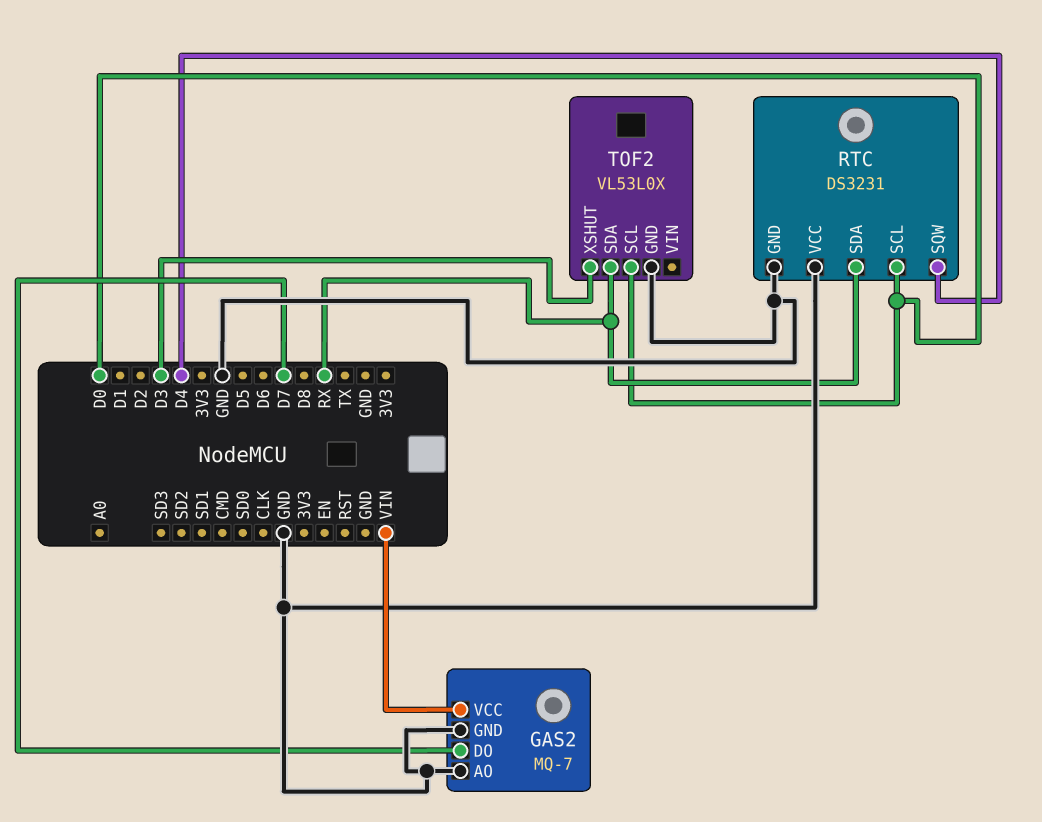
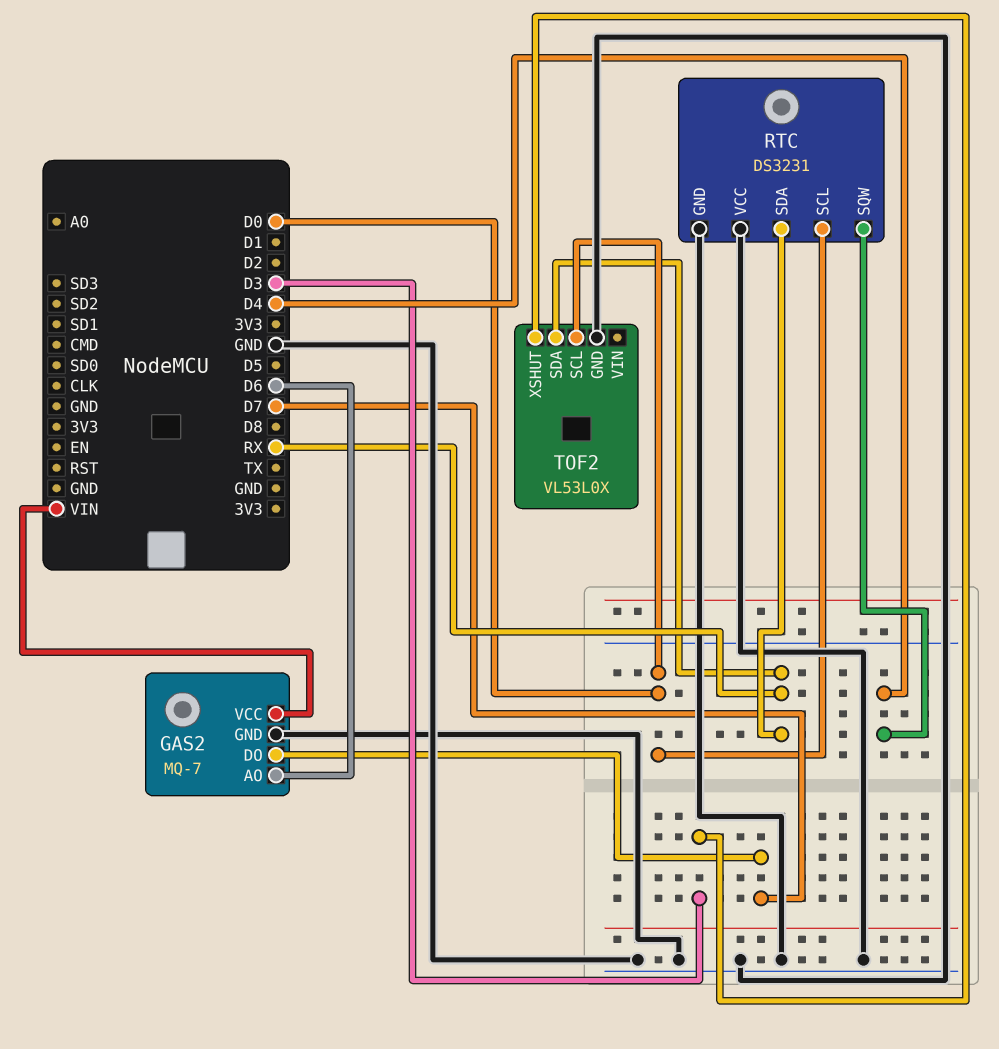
GAS2 pin AO: GND -> D6

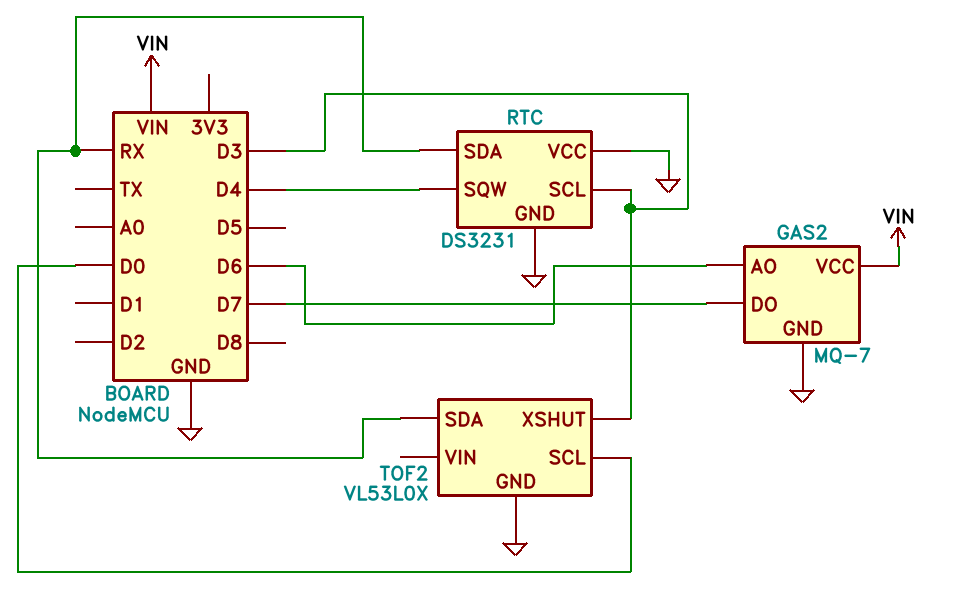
RTC pin SCL: D0 -> D3

